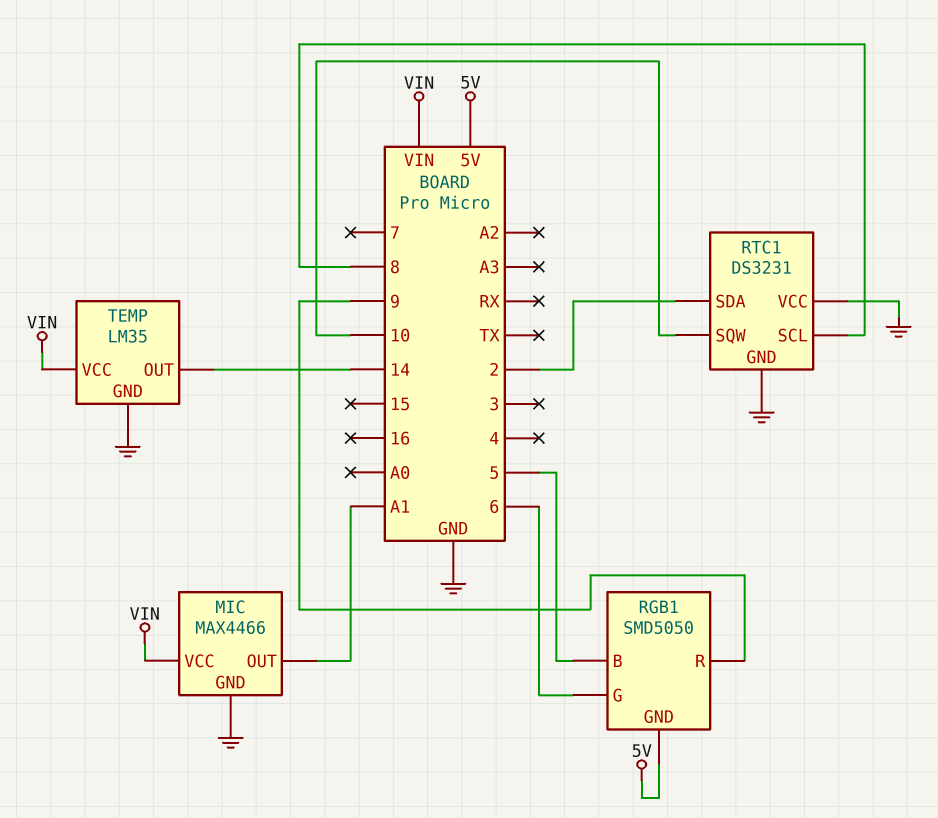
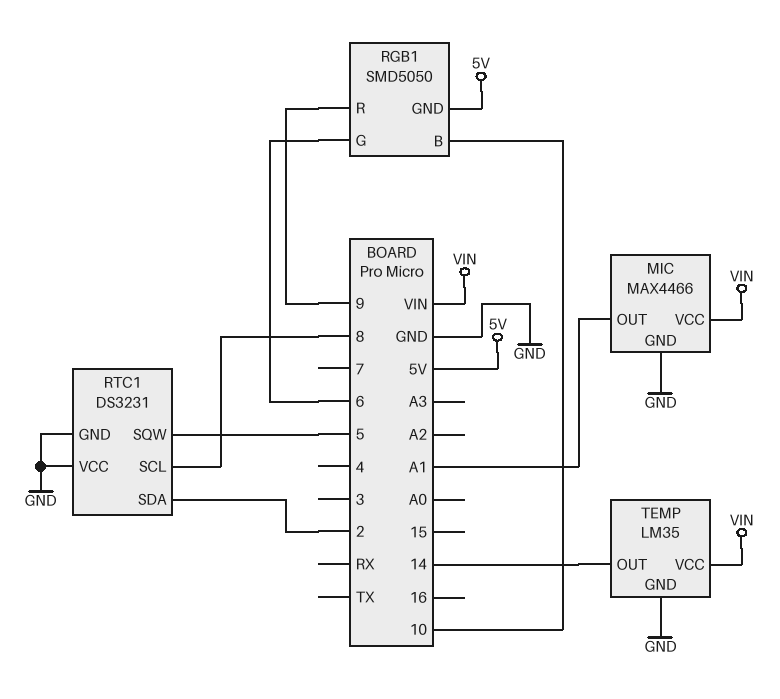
RGB1 pin B: 5 -> 10
RTC1 pin SQW: 10 -> 5

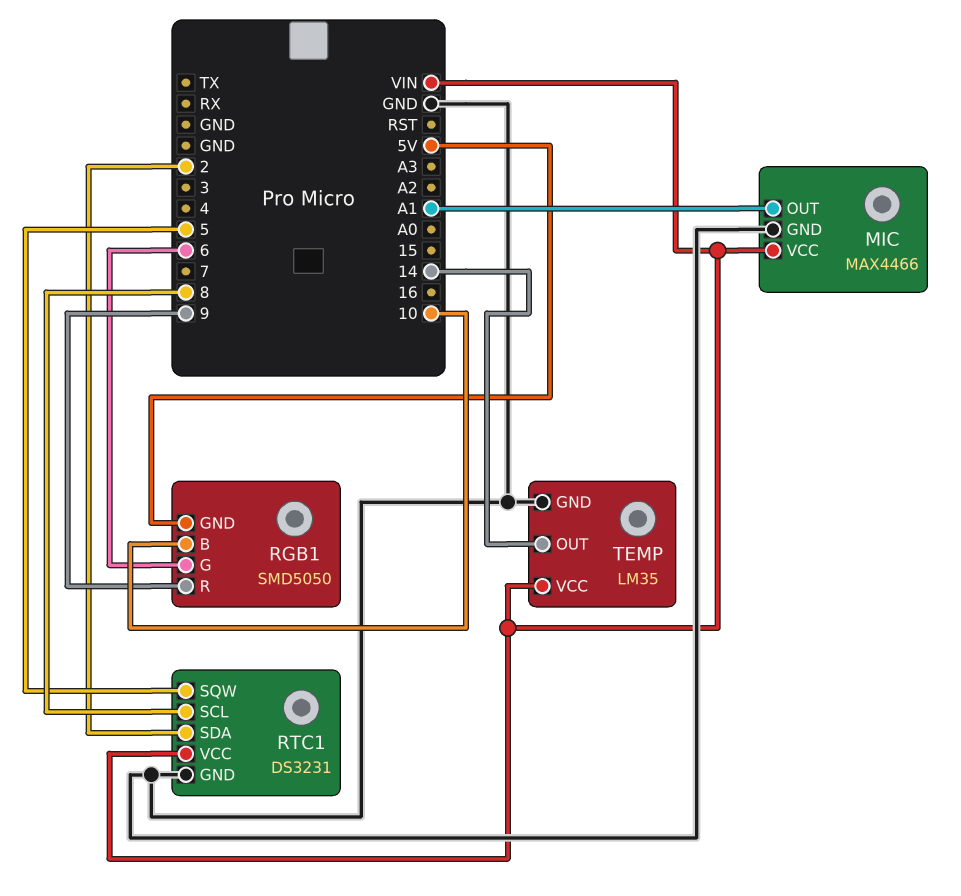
RTC1 pin VCC: GND -> VIN

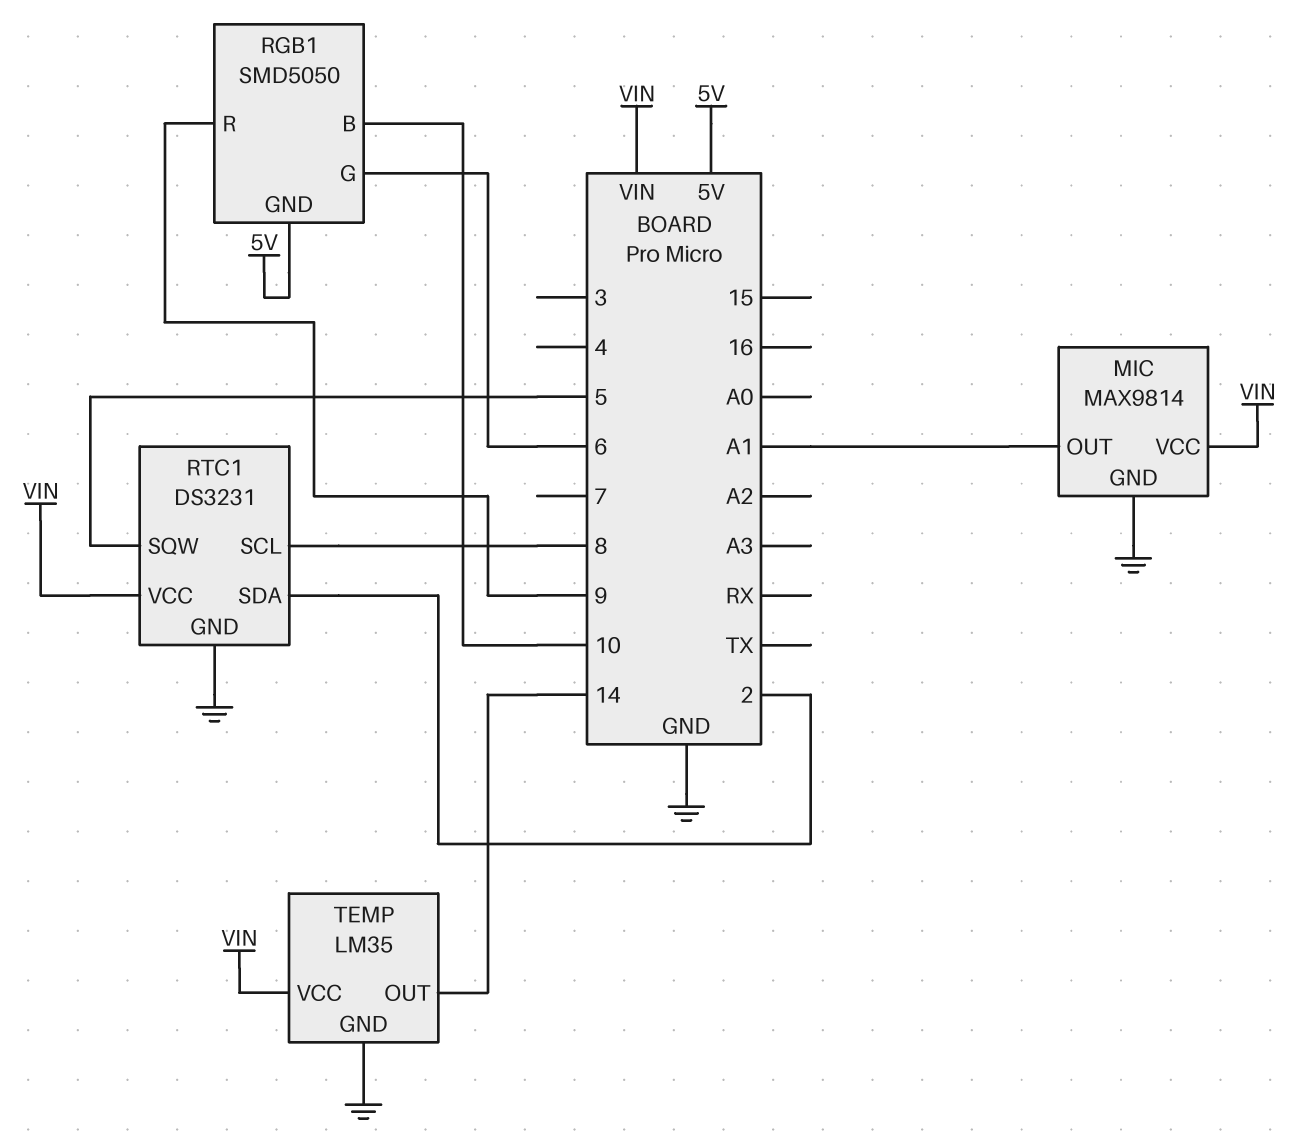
MIC: MAX4466 -> MAX9814

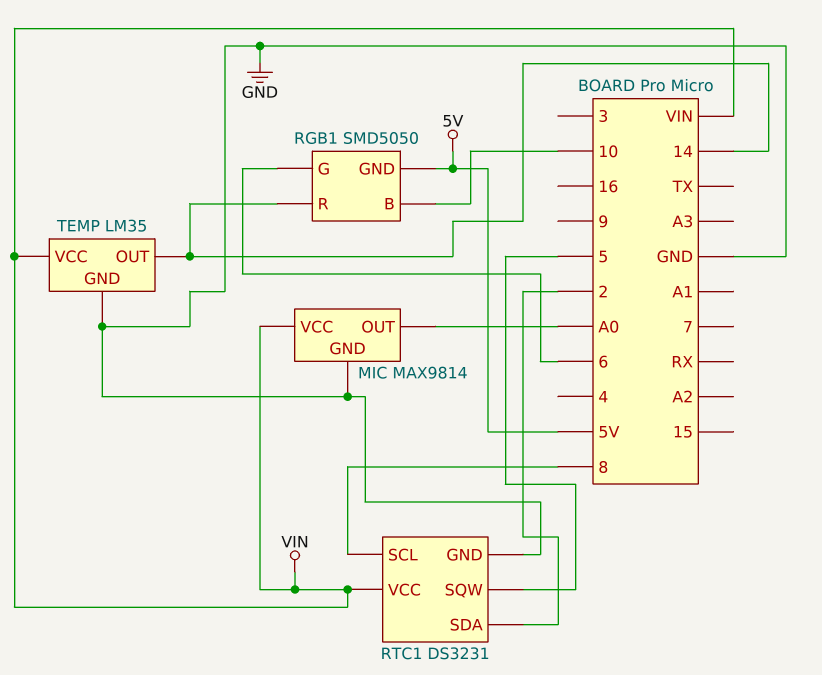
MIC pin OUT: A1 -> A0
RGB1 pin R: 9 -> 14

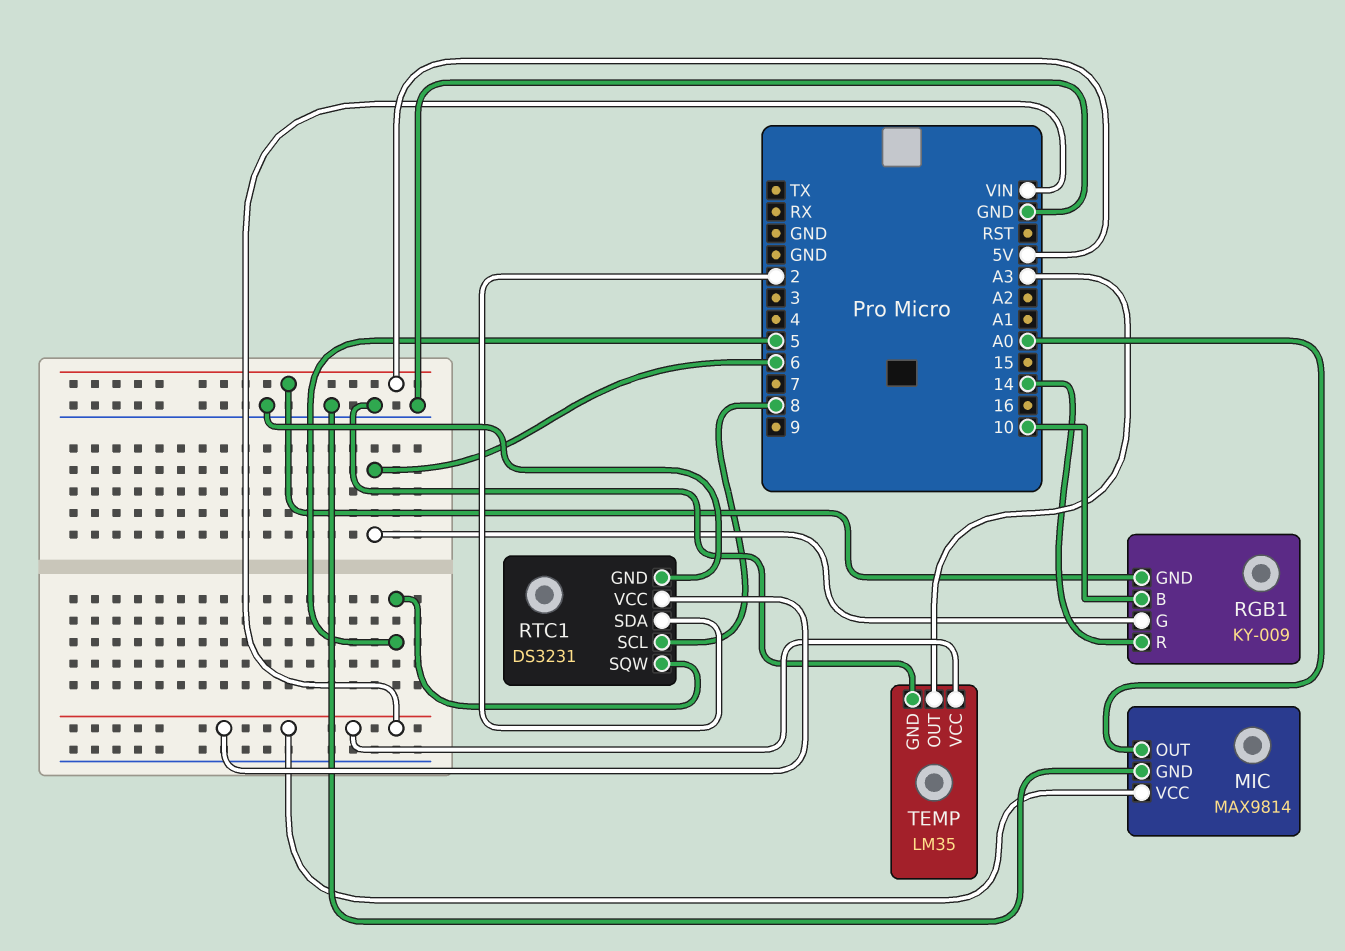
RGB1: SMD5050 -> KY-009
TEMP pin OUT: 14 -> A3

